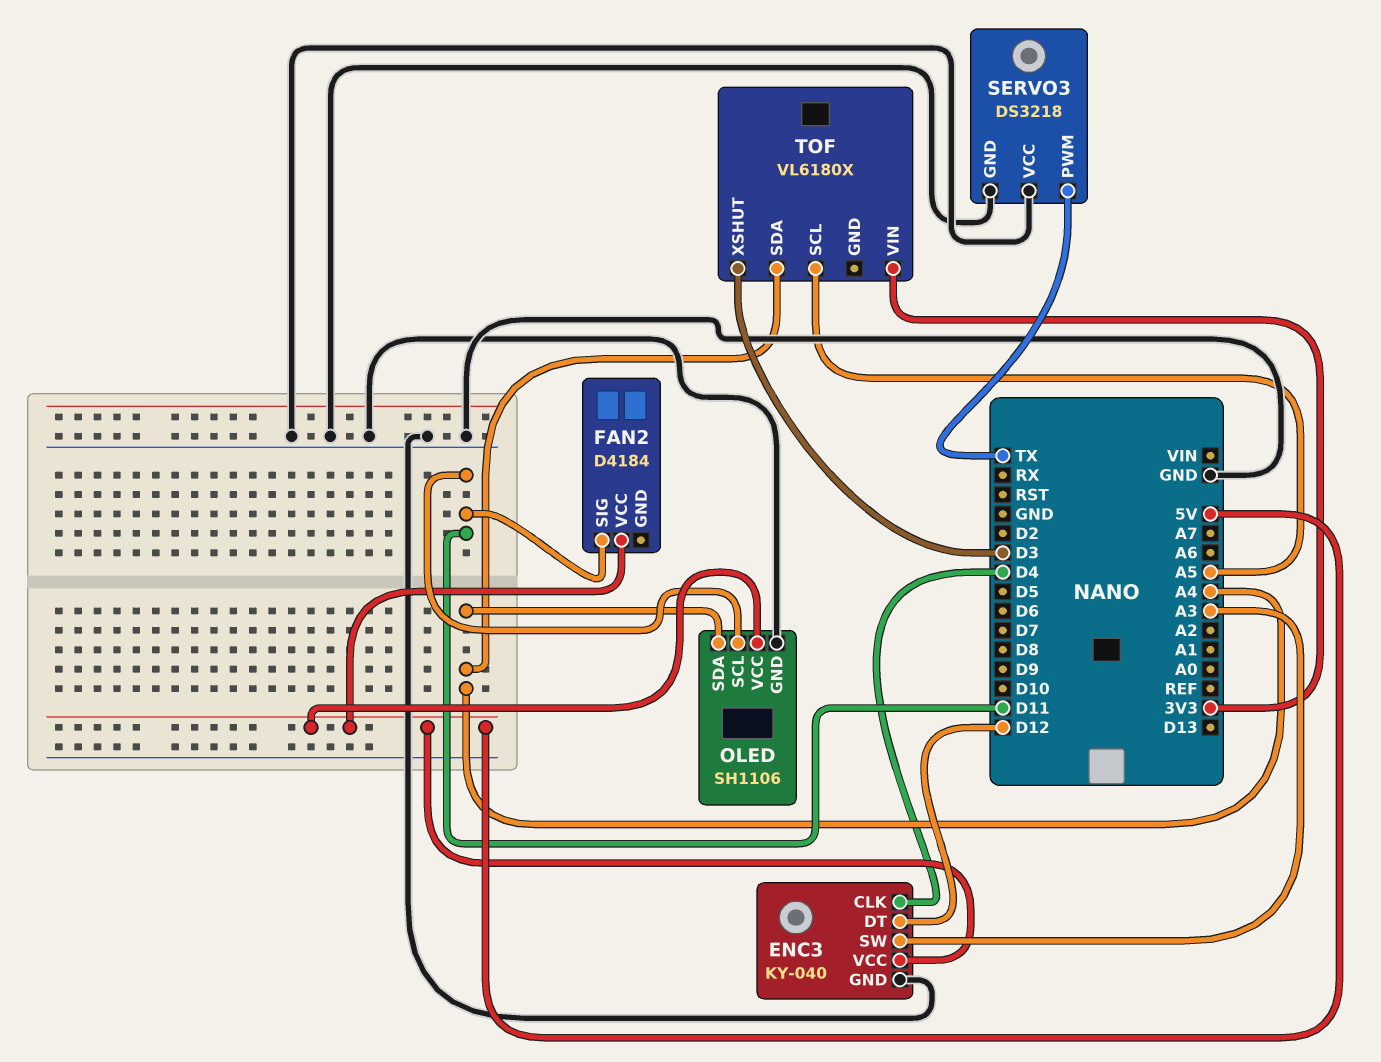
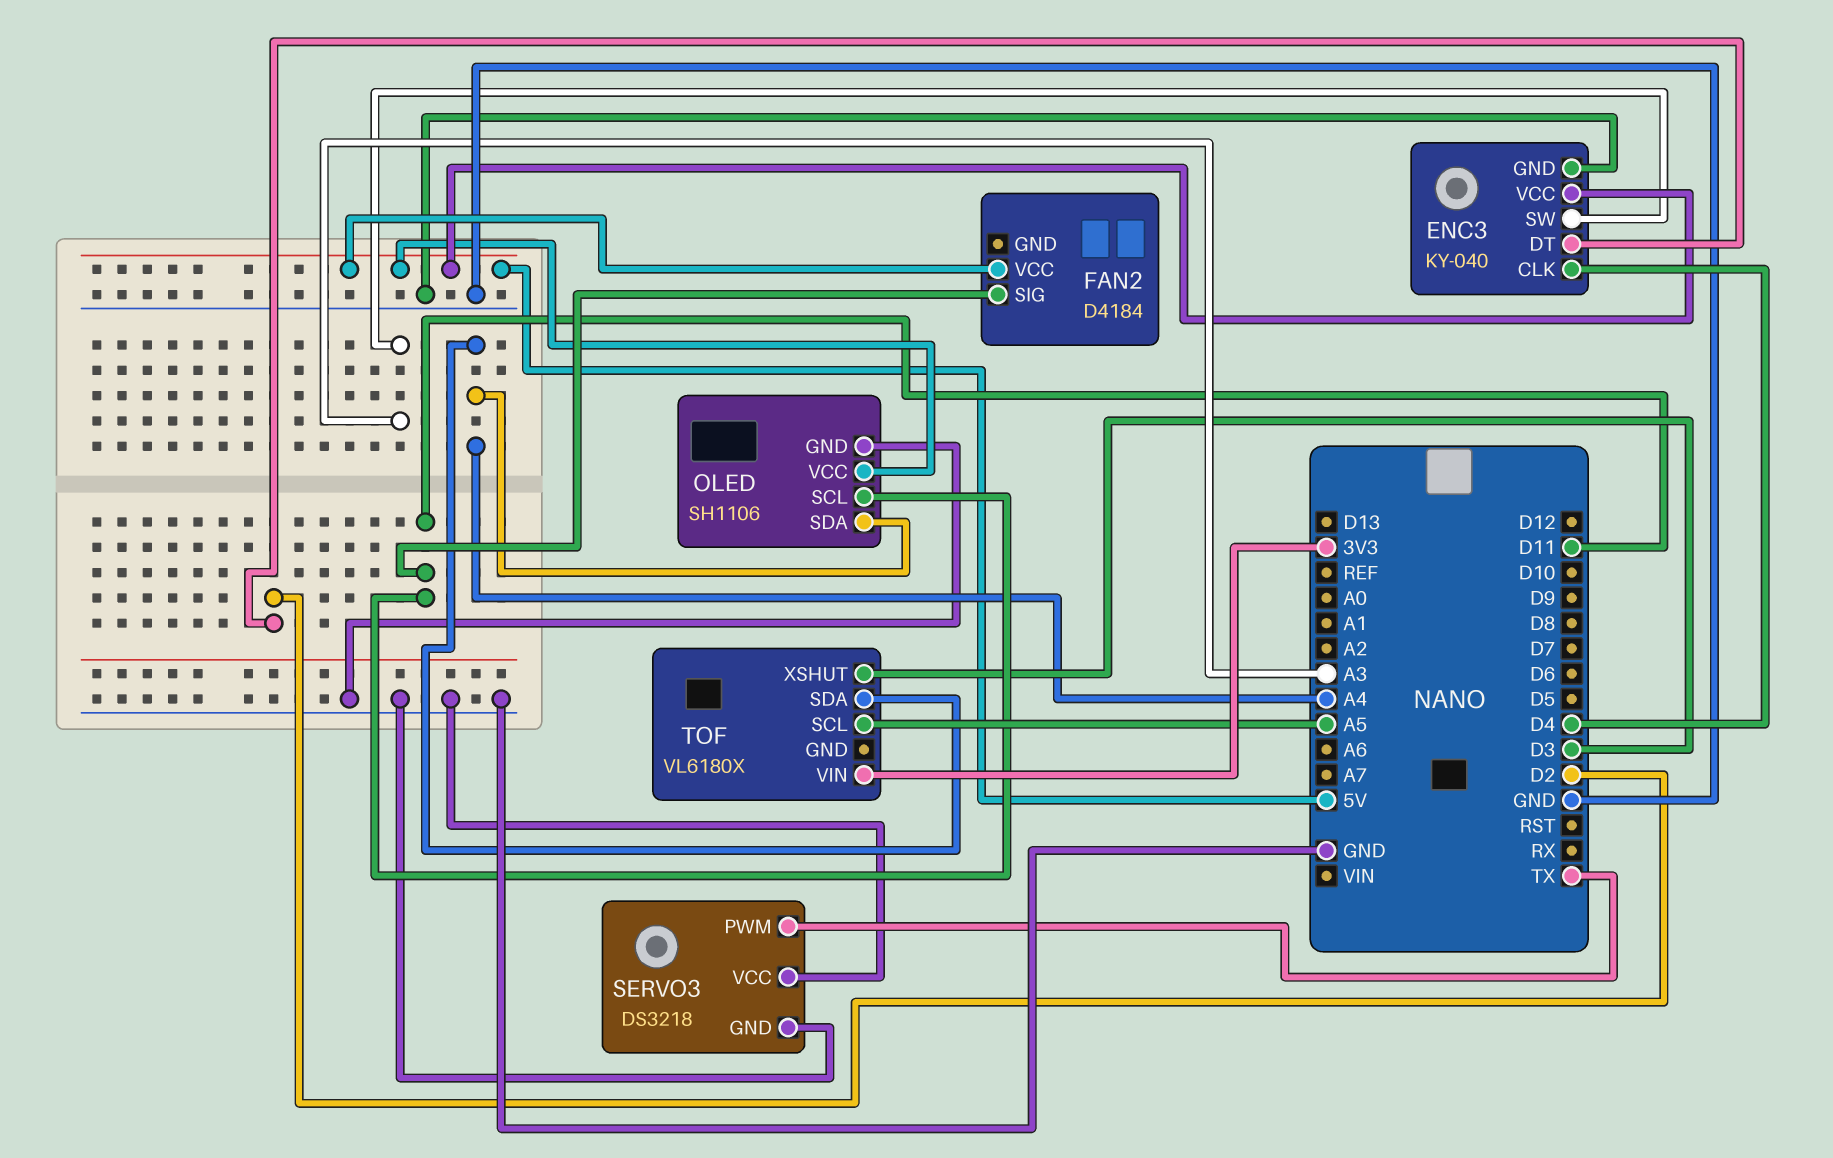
ENC3 pin DT: D12 -> D2

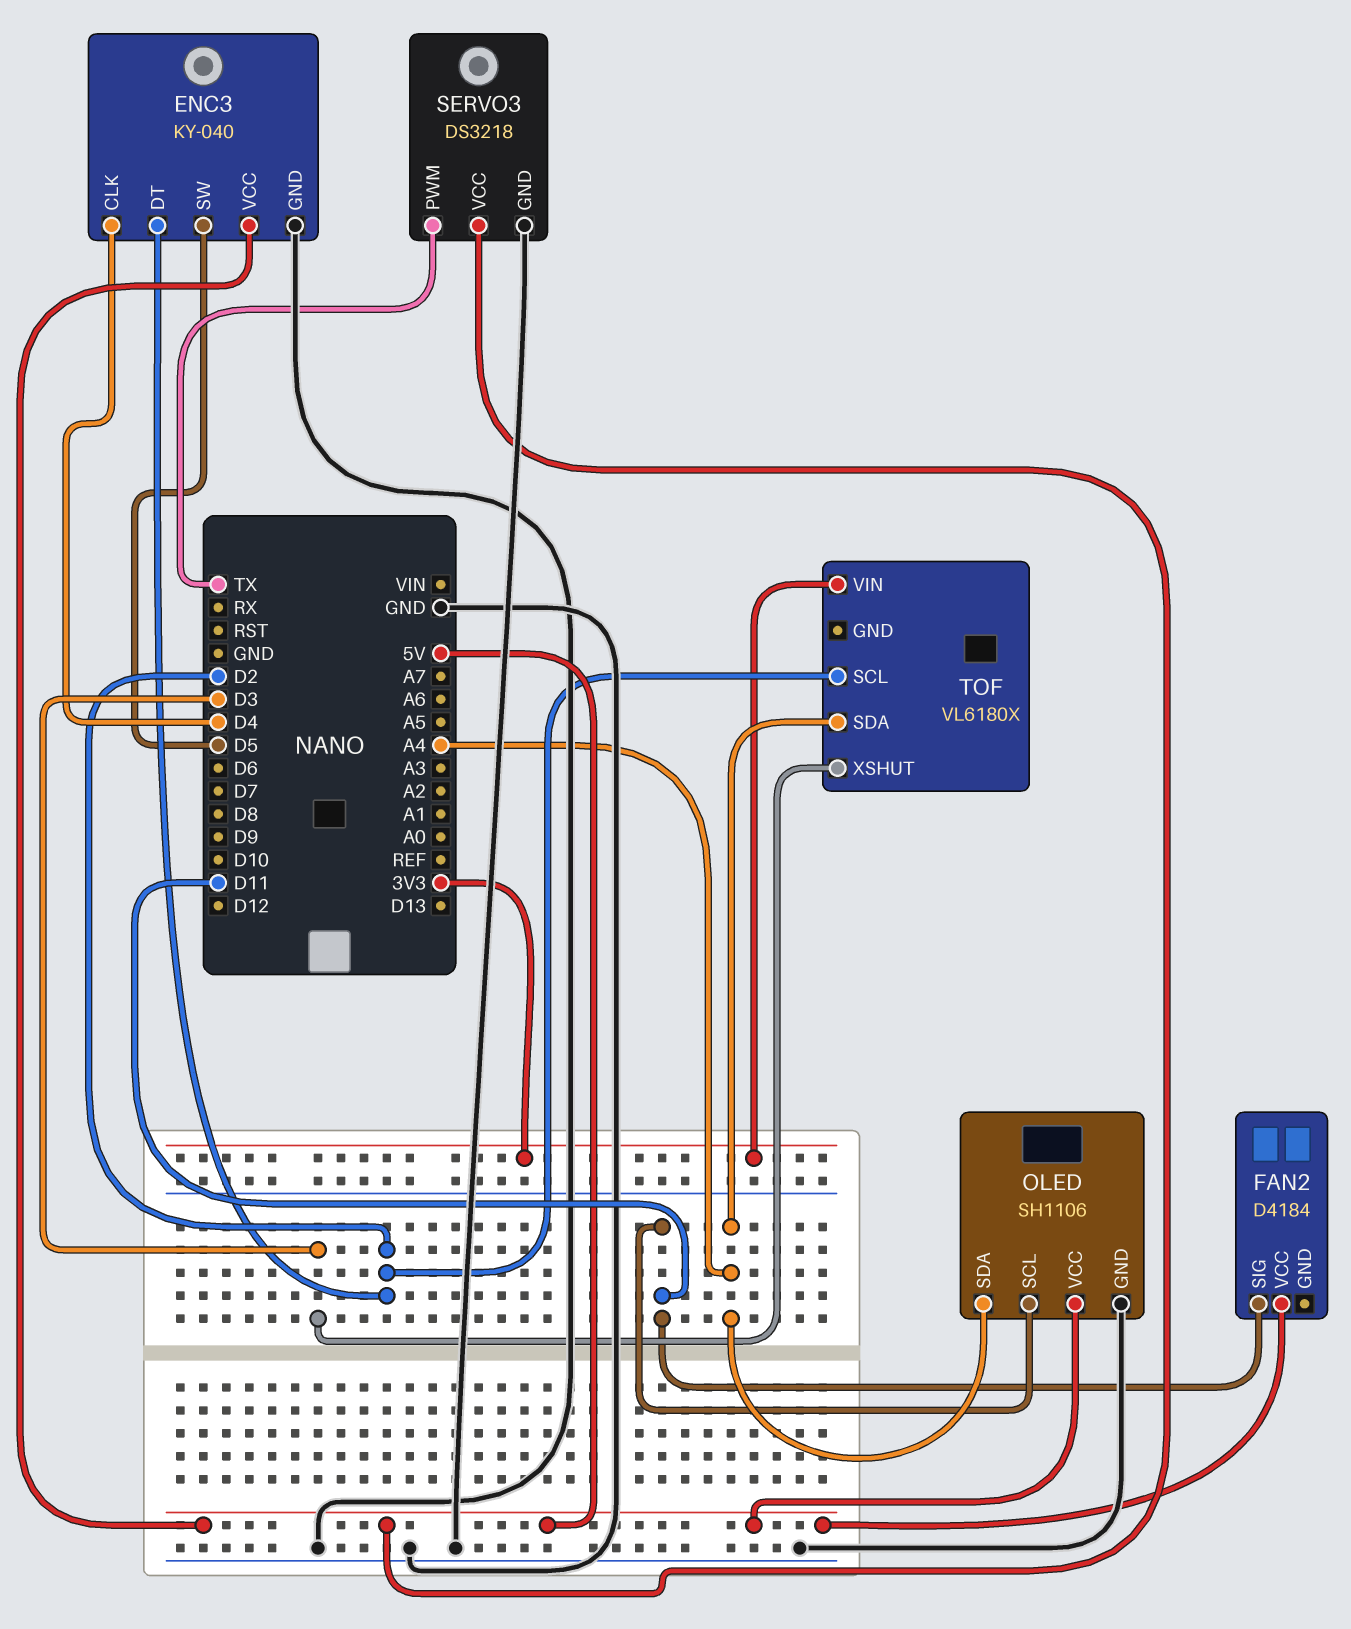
ENC3 pin SW: A3 -> D5
SERVO3 pin VCC: GND -> 5V
TOF pin SCL: A5 -> D2

